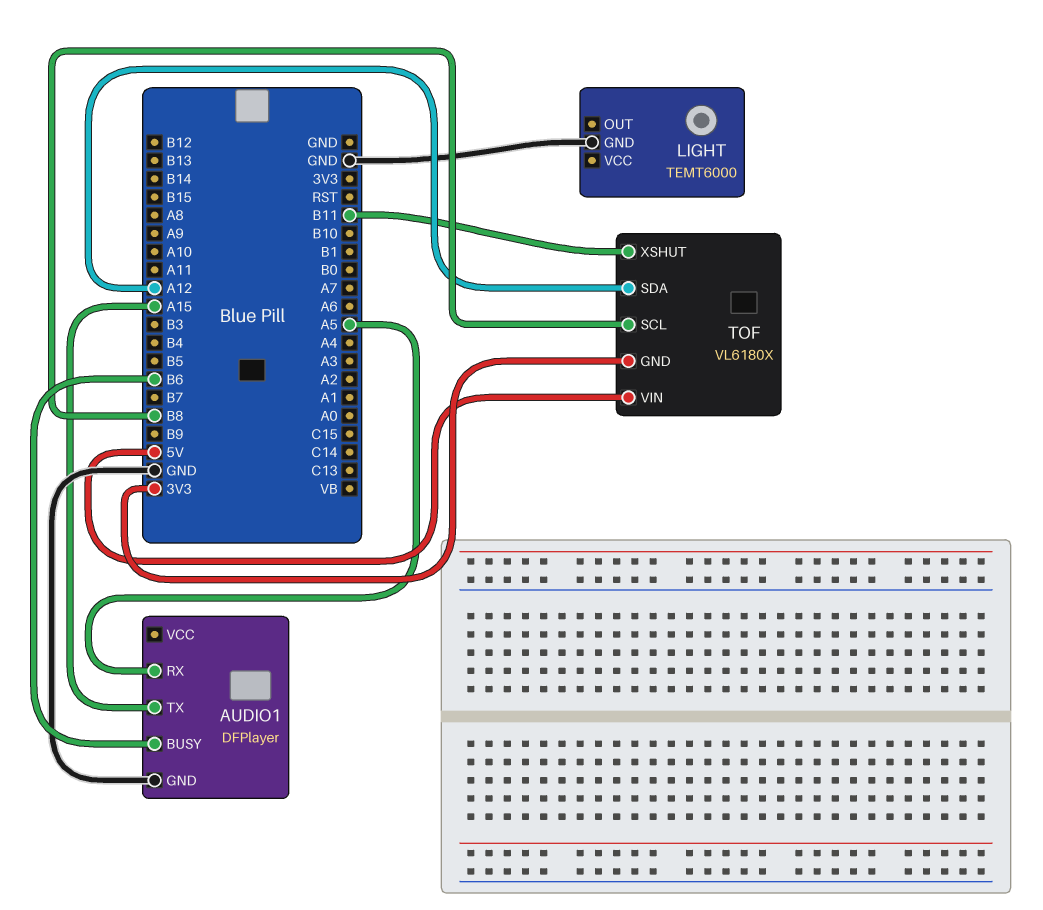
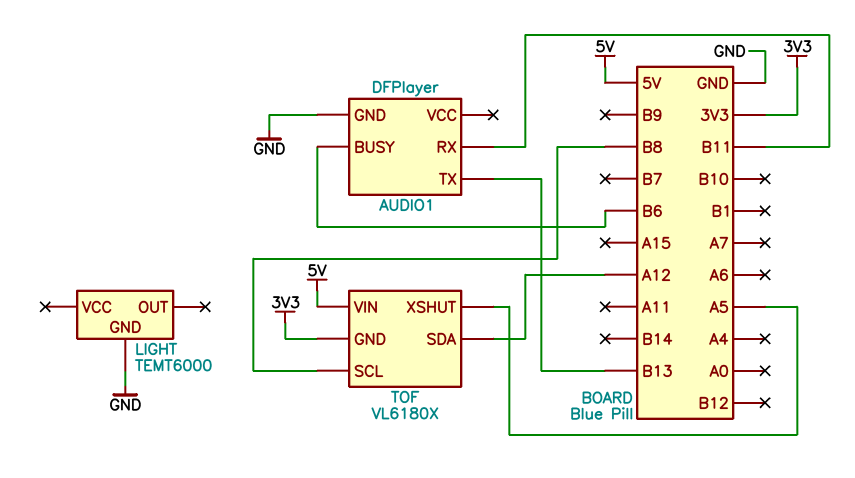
AUDIO1 pin RX: A5 -> B11
AUDIO1 pin TX: A15 -> B13
TOF pin XSHUT: B11 -> A5

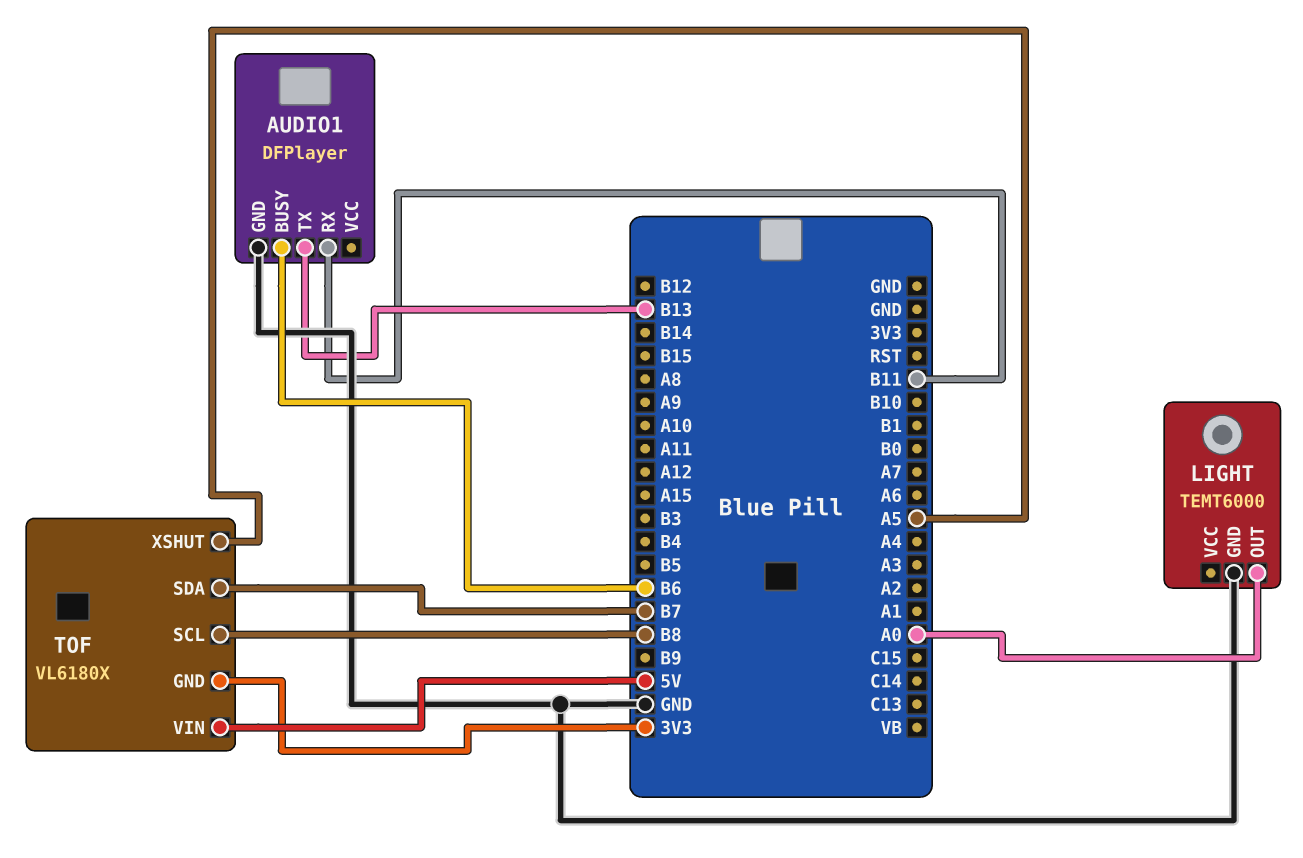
LIGHT pin OUT: none -> A0
TOF pin SDA: A12 -> B7

